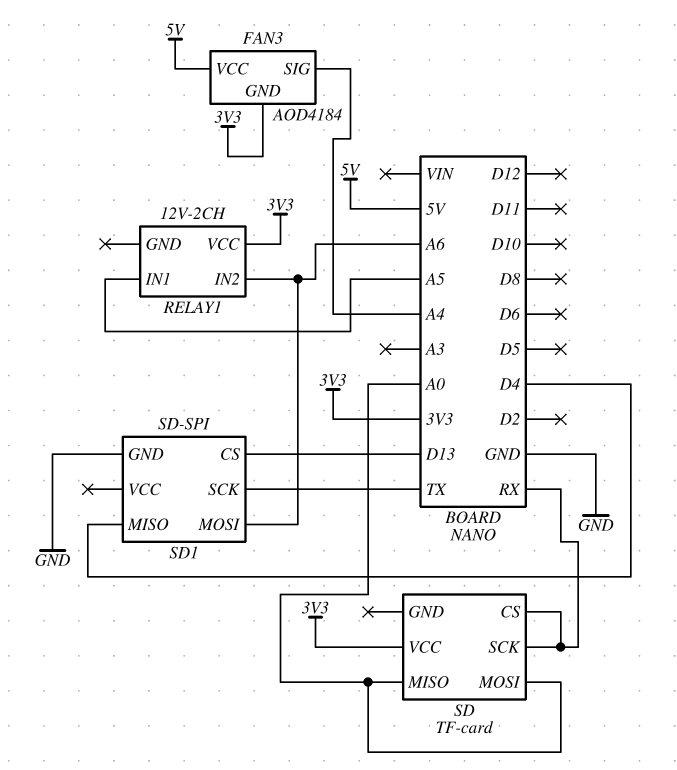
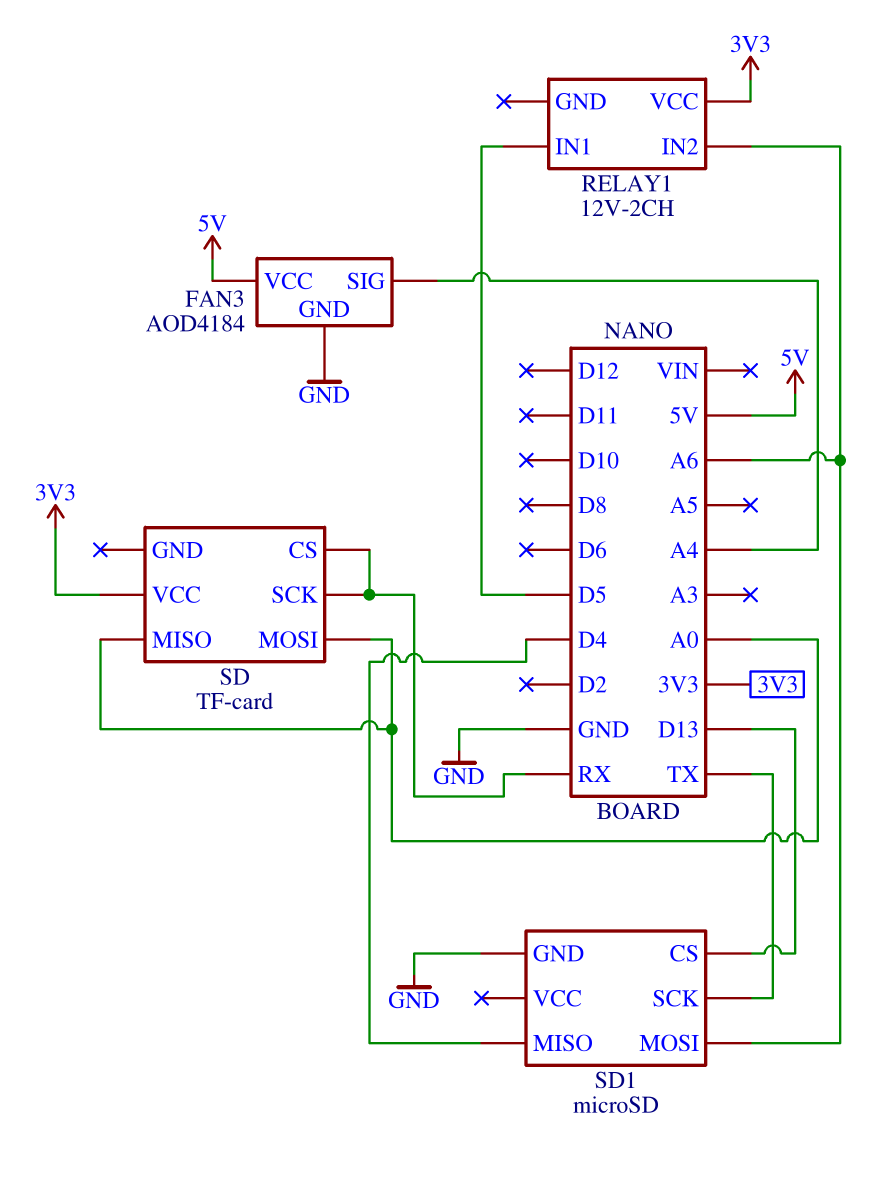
FAN3 pin GND: 3V3 -> GND
RELAY1 pin IN1: A5 -> D5
SD1: SD-SPI -> microSD

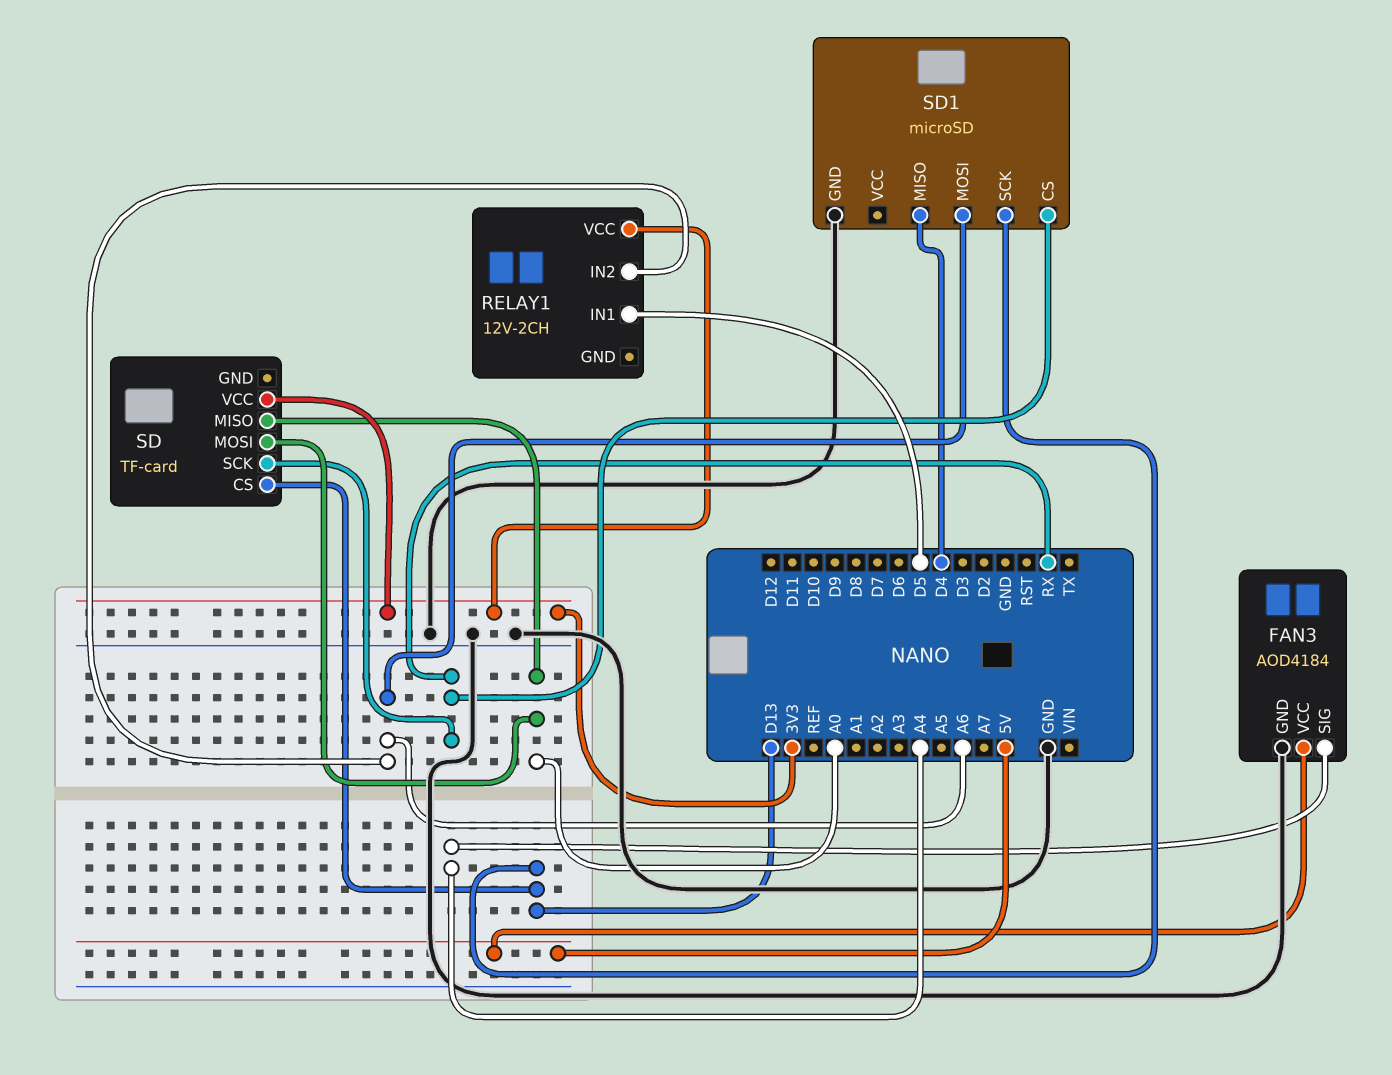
SD pin CS: RX -> D13
SD1 pin CS: D13 -> RX
SD1 pin SCK: TX -> D13

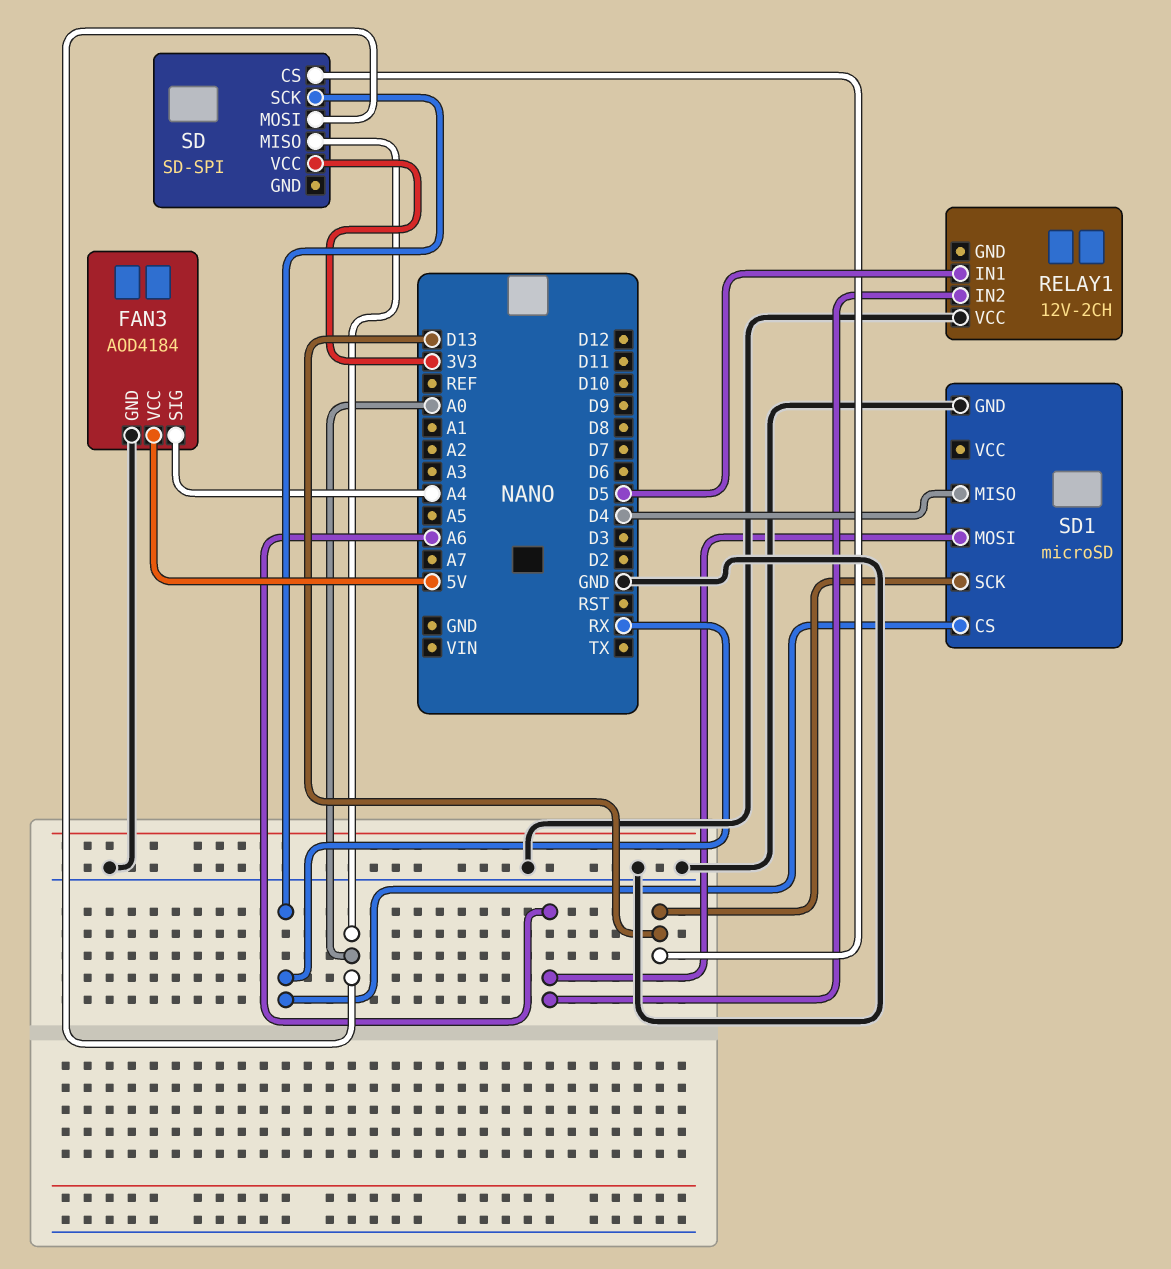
RELAY1 pin VCC: 3V3 -> GND
SD: TF-card -> SD-SPI

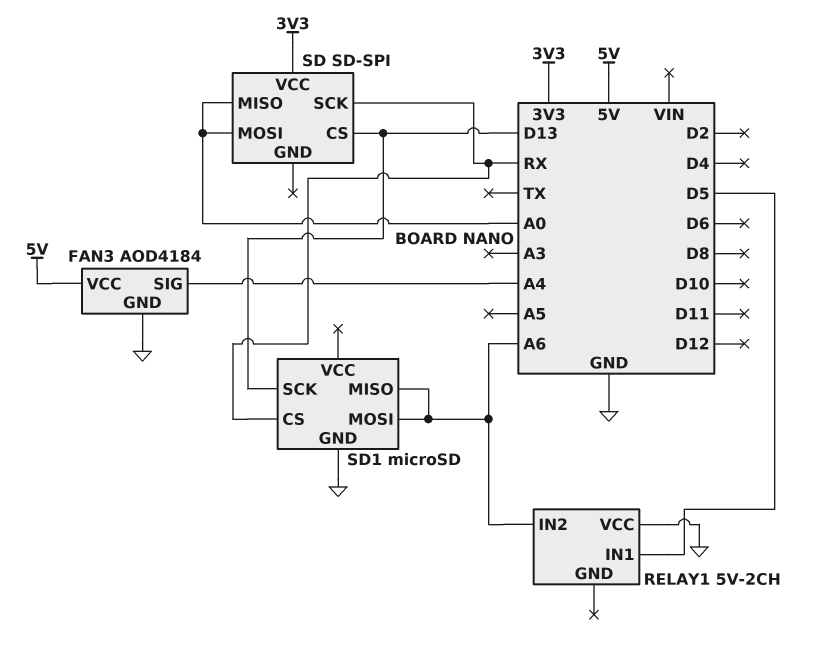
RELAY1: 12V-2CH -> 5V-2CH
SD1 pin MISO: D4 -> A6

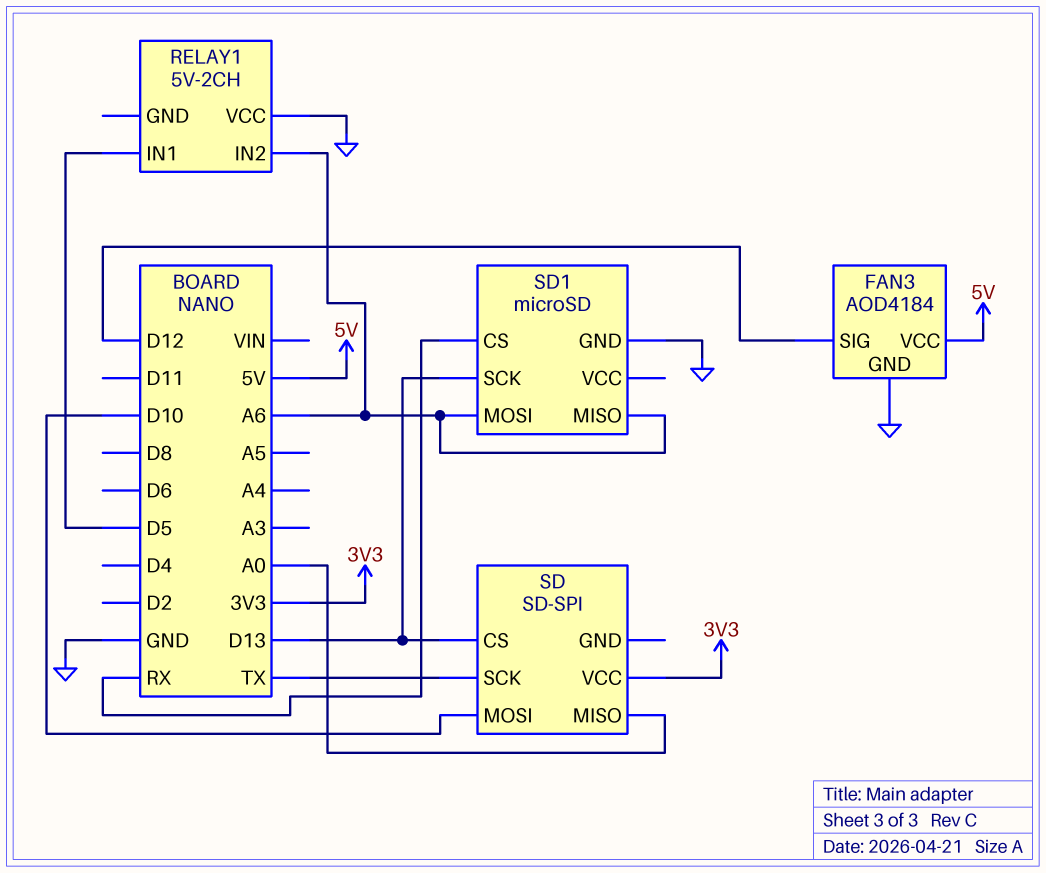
FAN3 pin SIG: A4 -> D12
SD pin MOSI: A0 -> D10
SD pin SCK: RX -> TX

